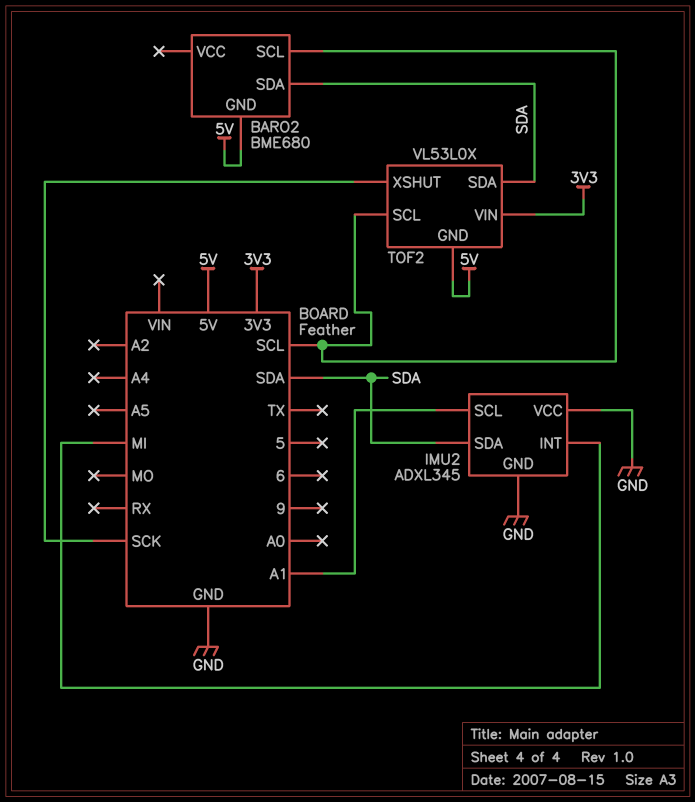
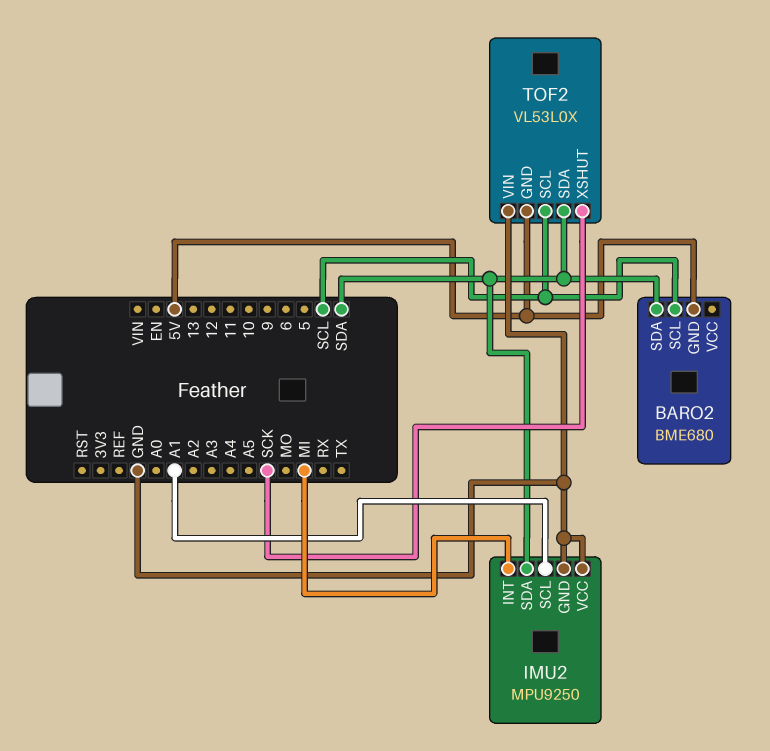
IMU2: ADXL345 -> MPU9250
TOF2 pin VIN: 3V3 -> GND

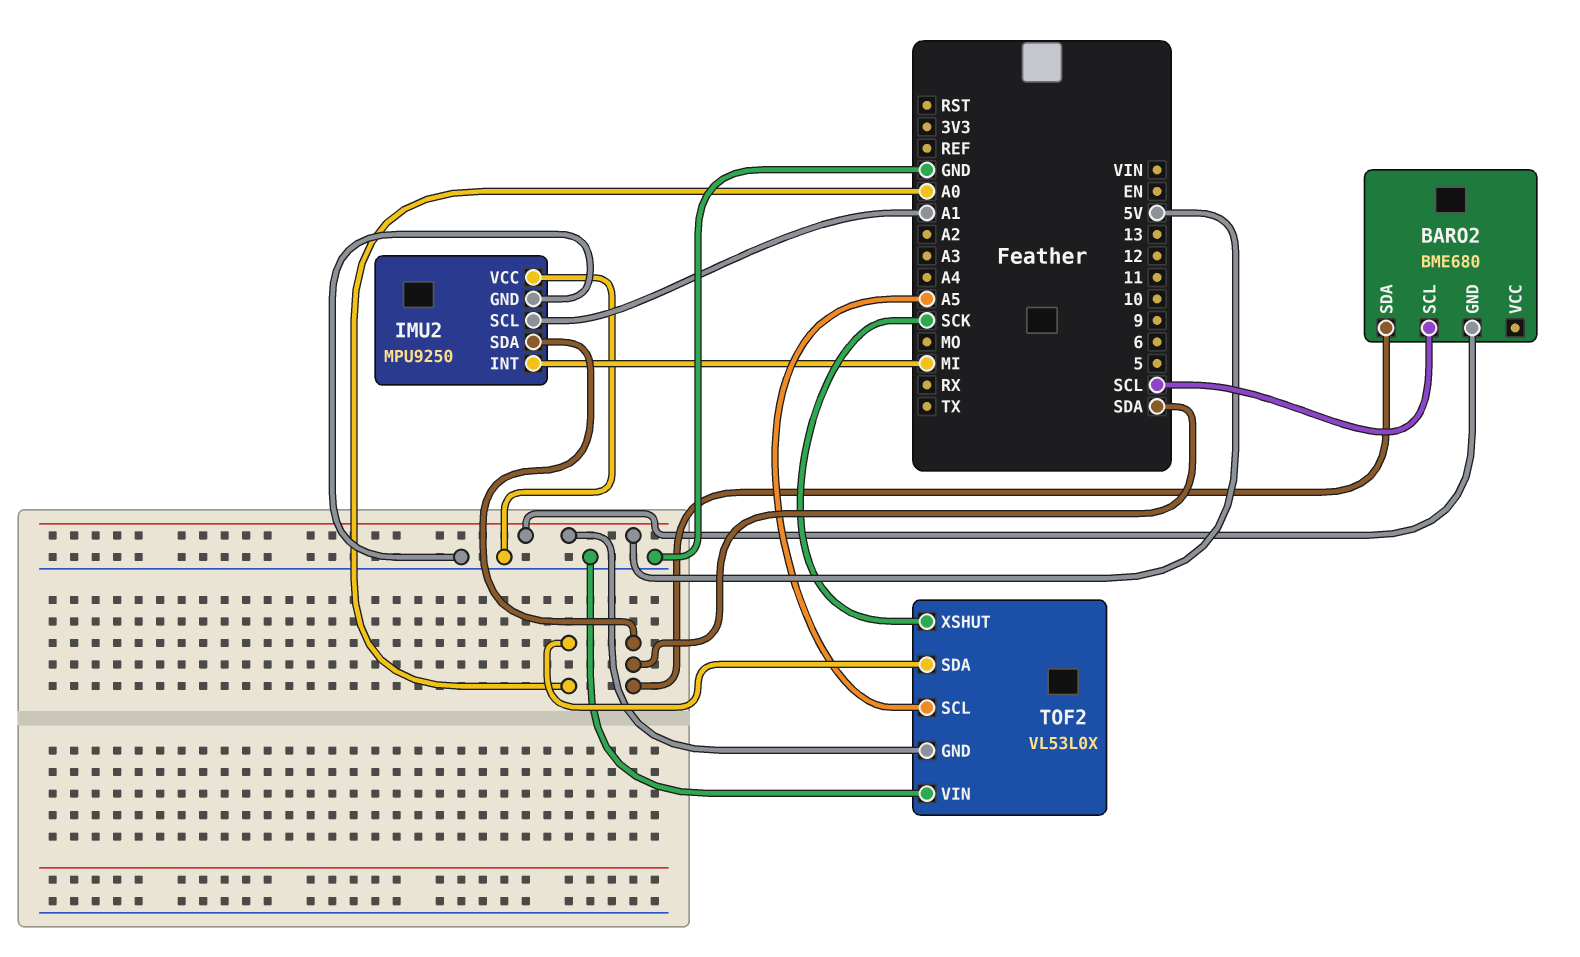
TOF2 pin SCL: SCL -> A5
TOF2 pin SDA: SDA -> A0

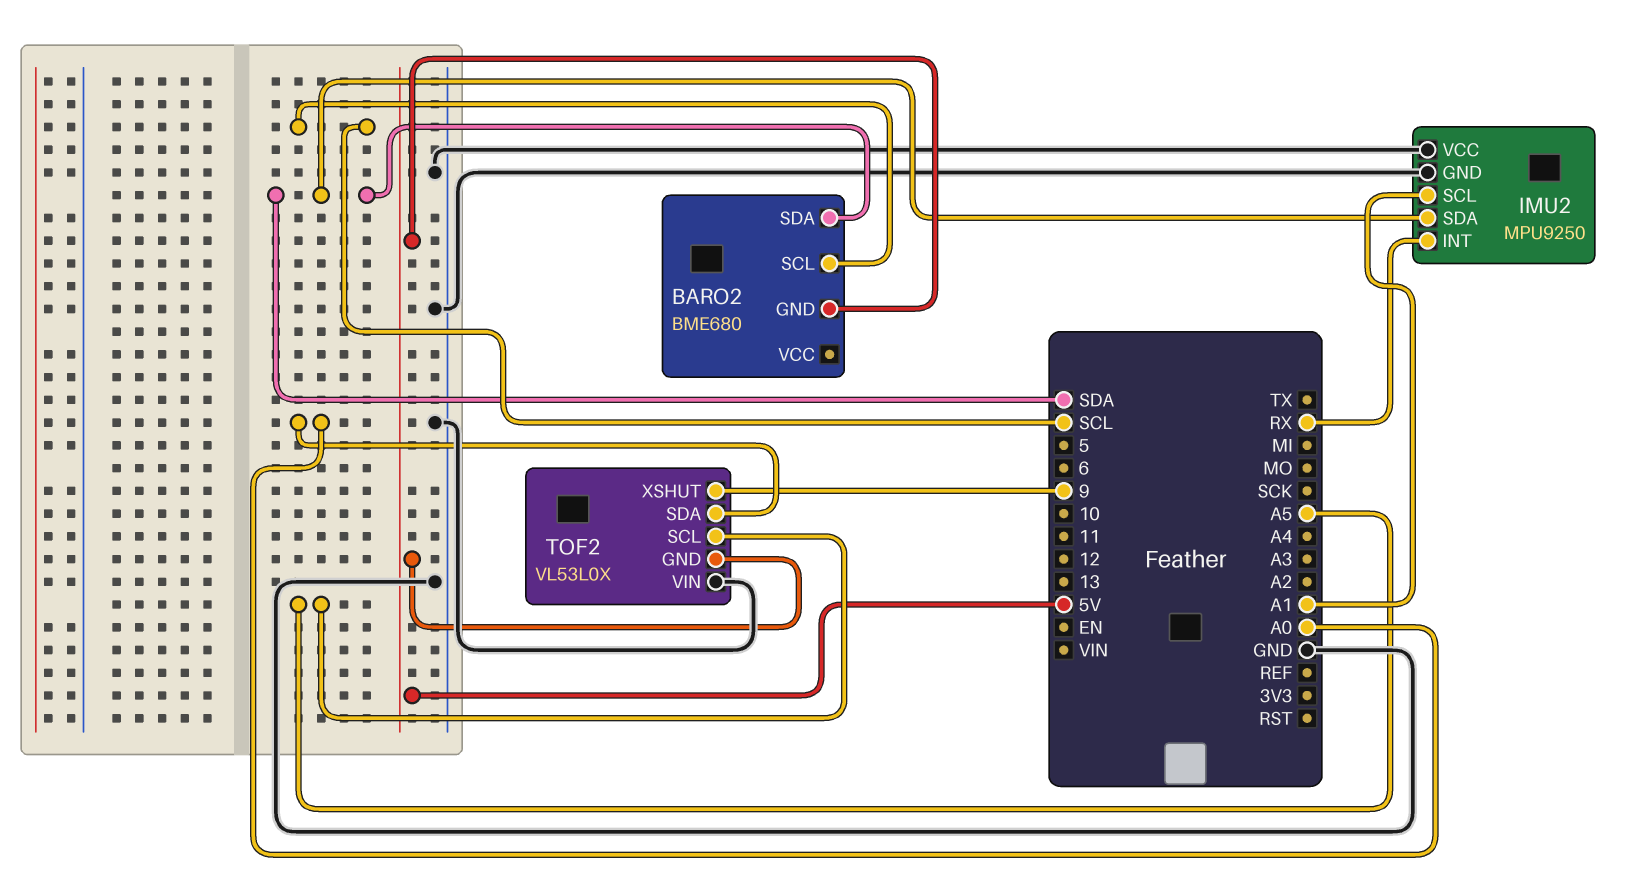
IMU2 pin INT: MI -> RX
TOF2 pin XSHUT: SCK -> 9

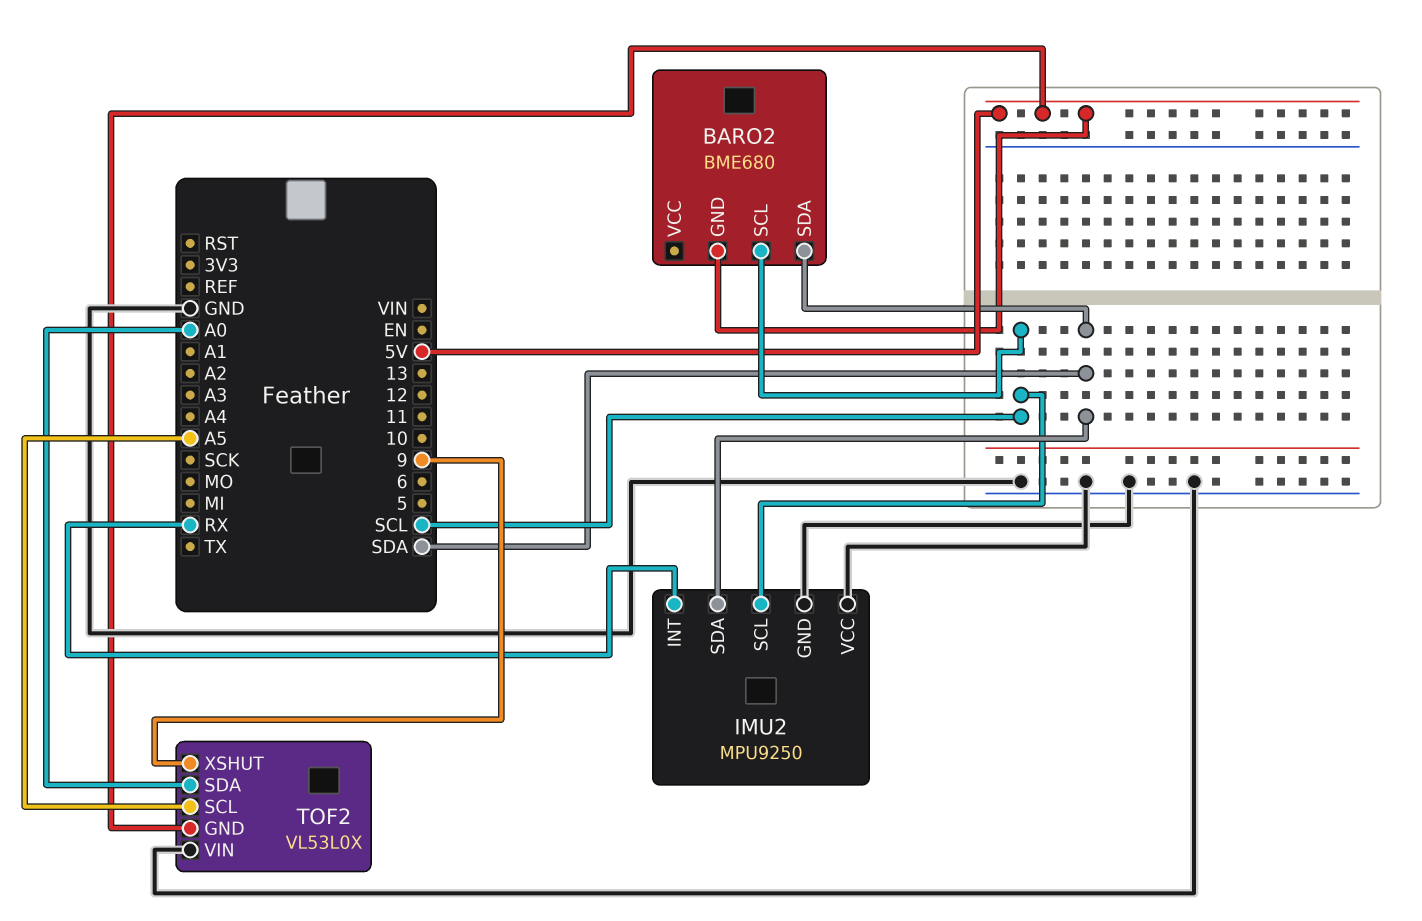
IMU2 pin SCL: A1 -> SCL

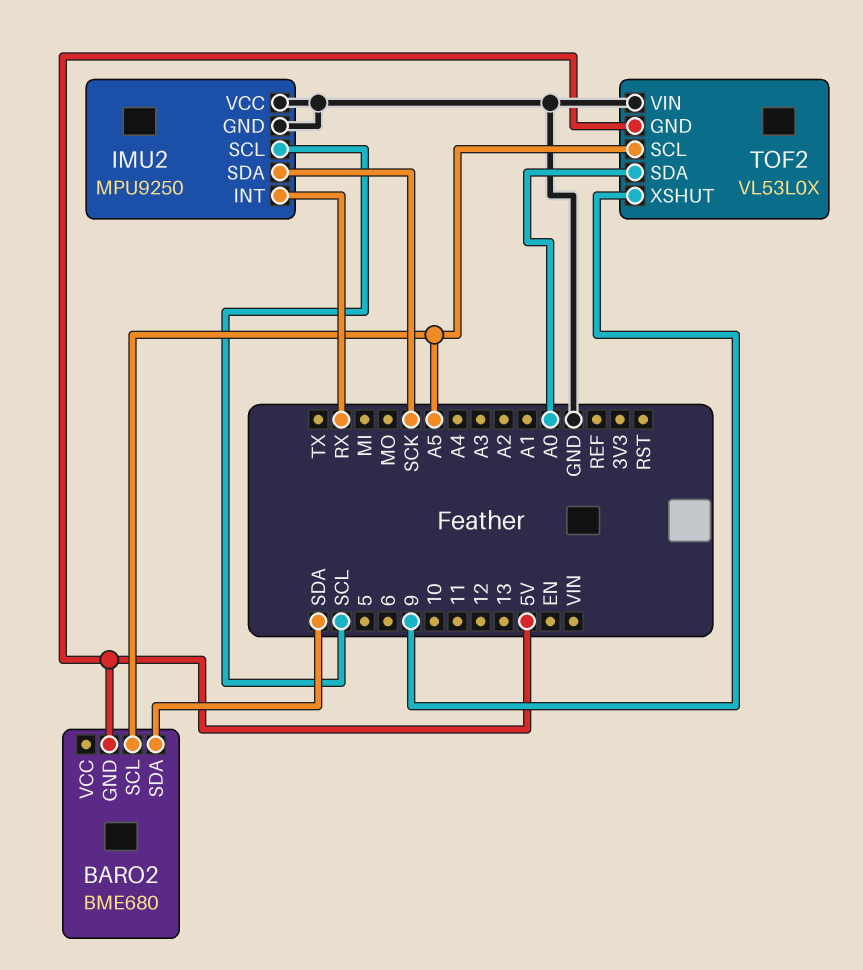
BARO2 pin SCL: SCL -> A5
IMU2 pin SDA: SDA -> SCK

